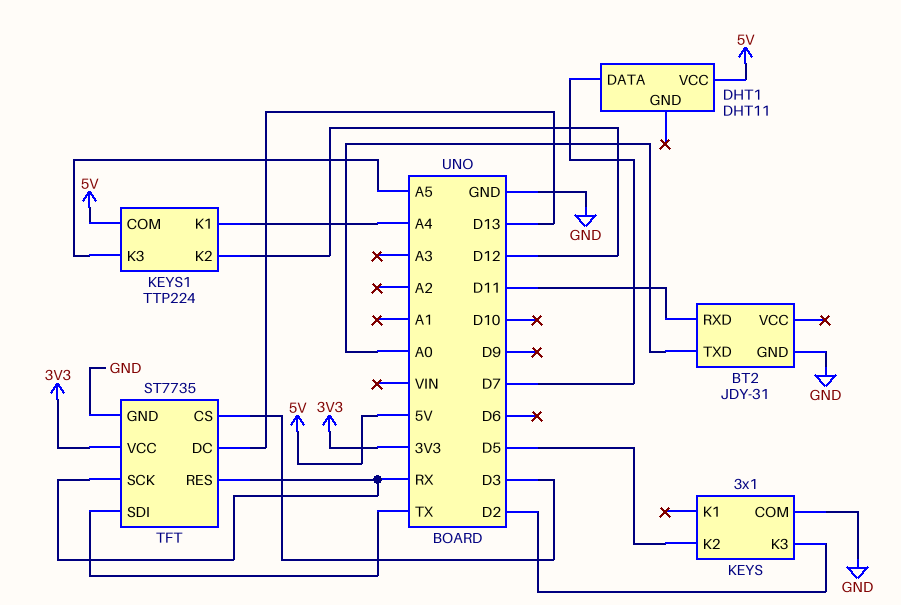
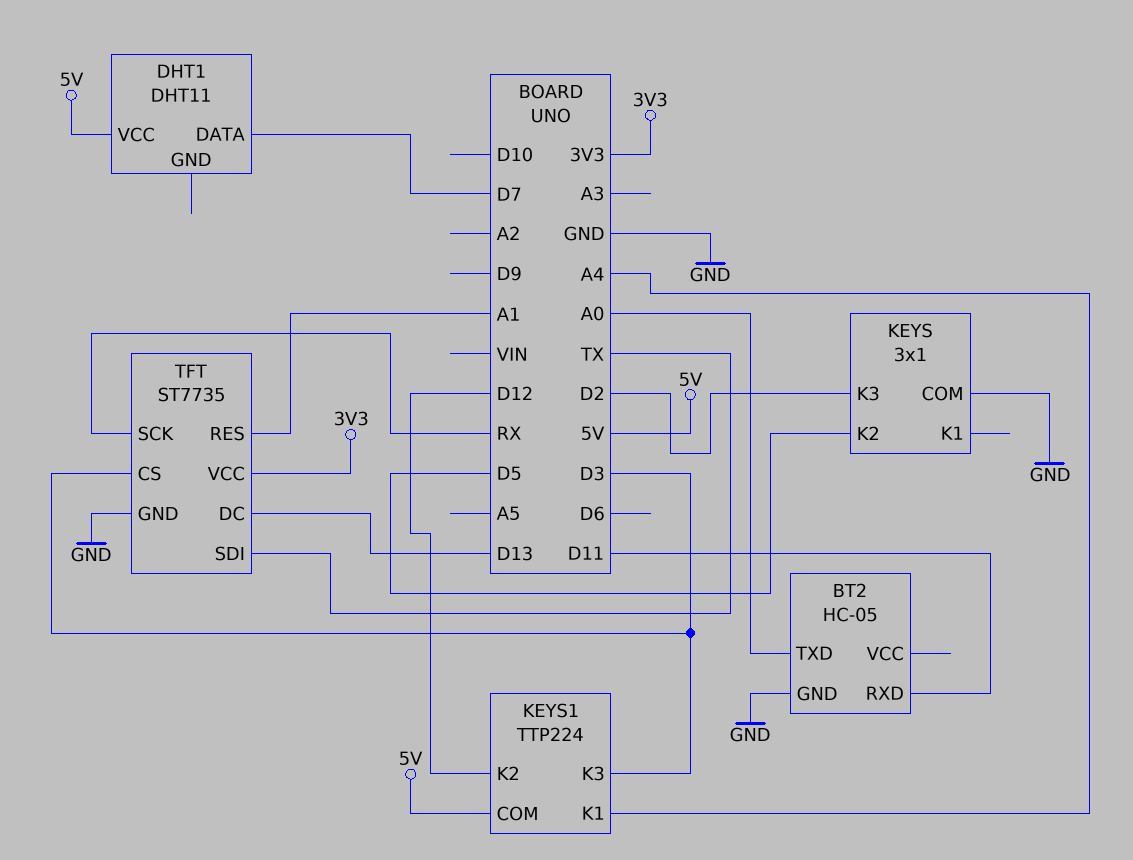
BT2: JDY-31 -> HC-05
KEYS1 pin K3: A5 -> D3
TFT pin RES: RX -> A1

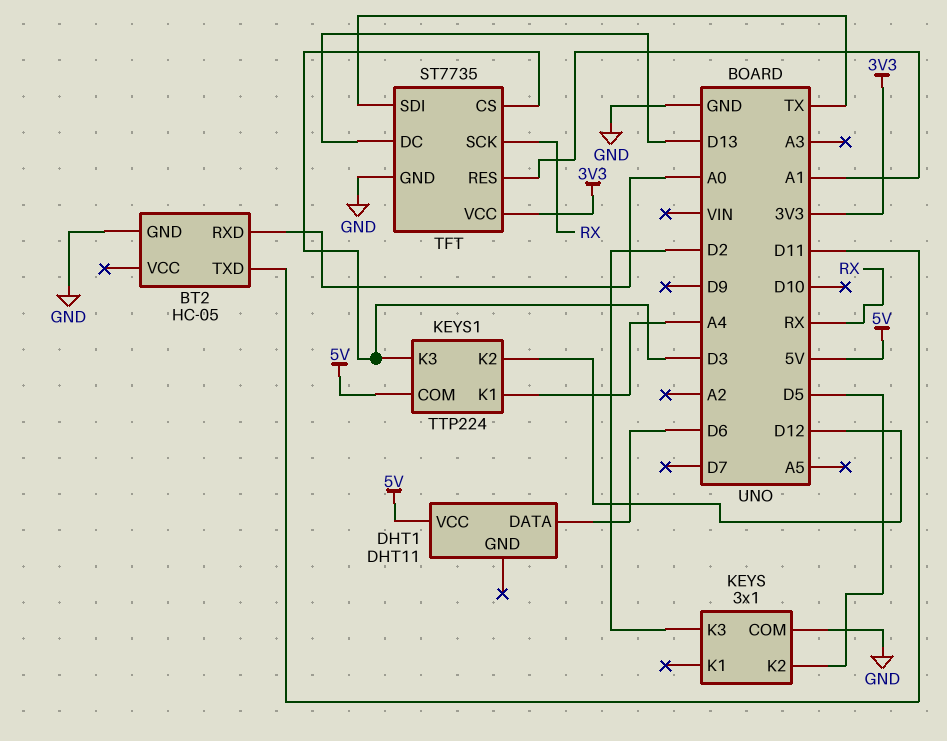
BT2 pin RXD: D11 -> A0
BT2 pin TXD: A0 -> D11
DHT1 pin DATA: D7 -> D6

